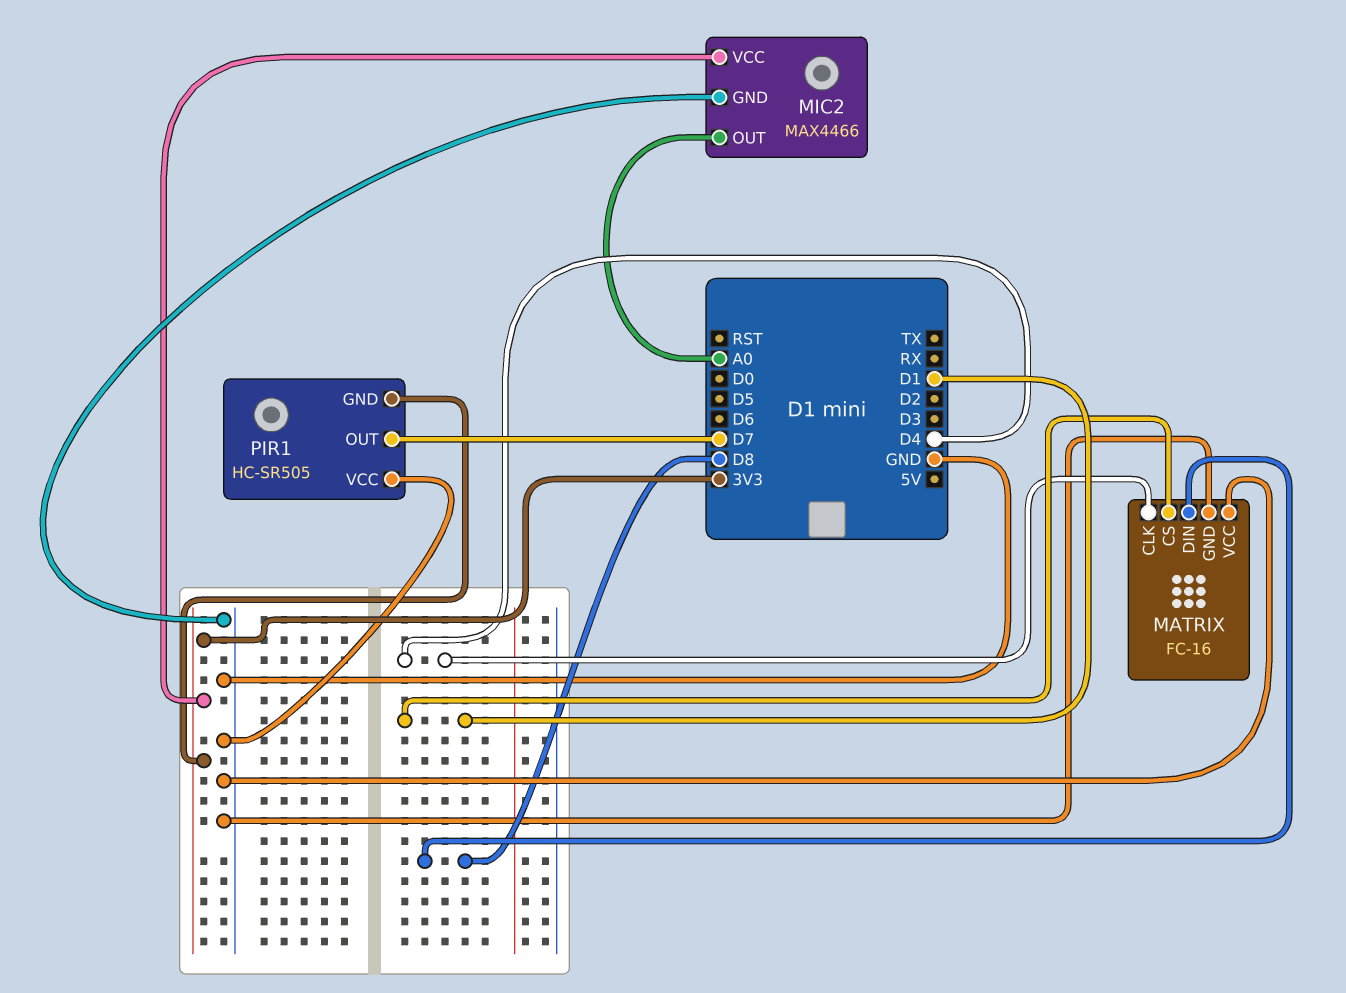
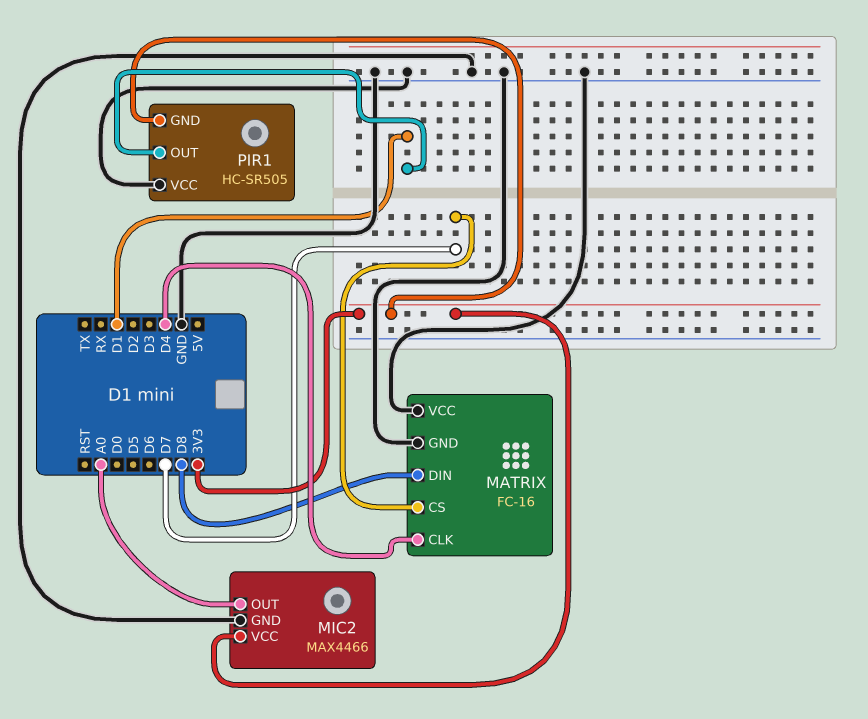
MATRIX pin CS: D1 -> D7
PIR1 pin OUT: D7 -> D1

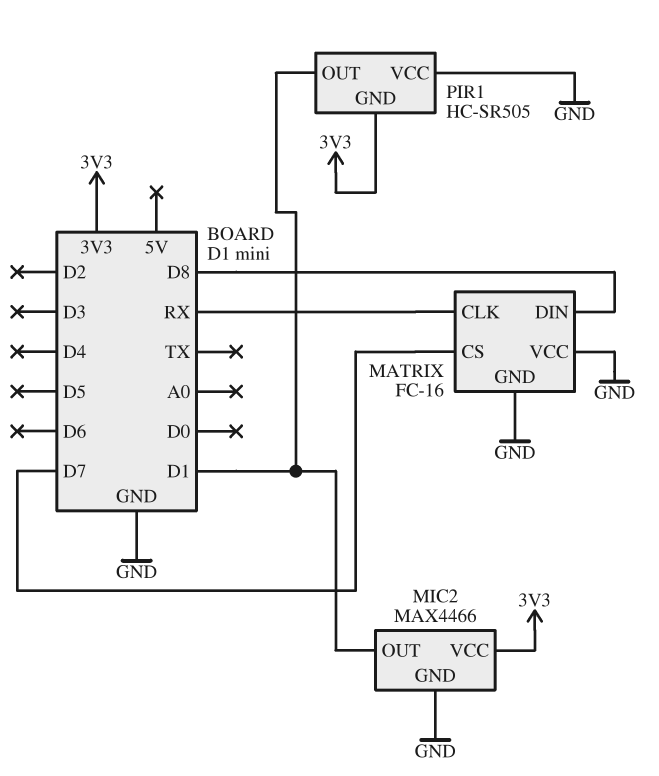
MATRIX pin CLK: D4 -> RX
MIC2 pin OUT: A0 -> D1

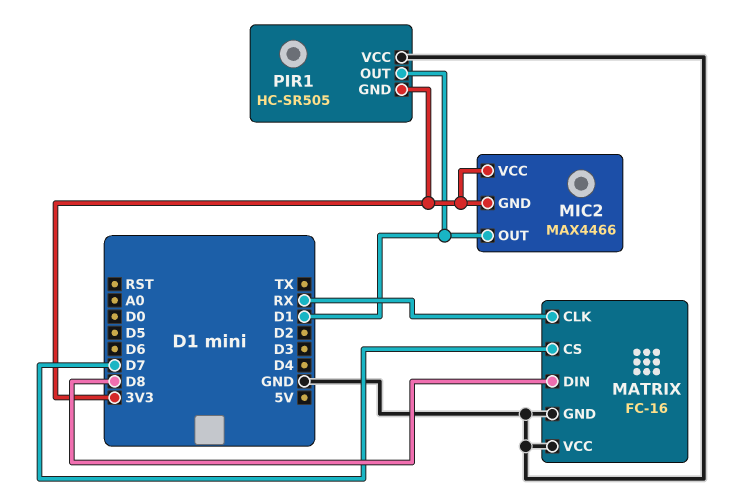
MIC2 pin GND: GND -> 3V3

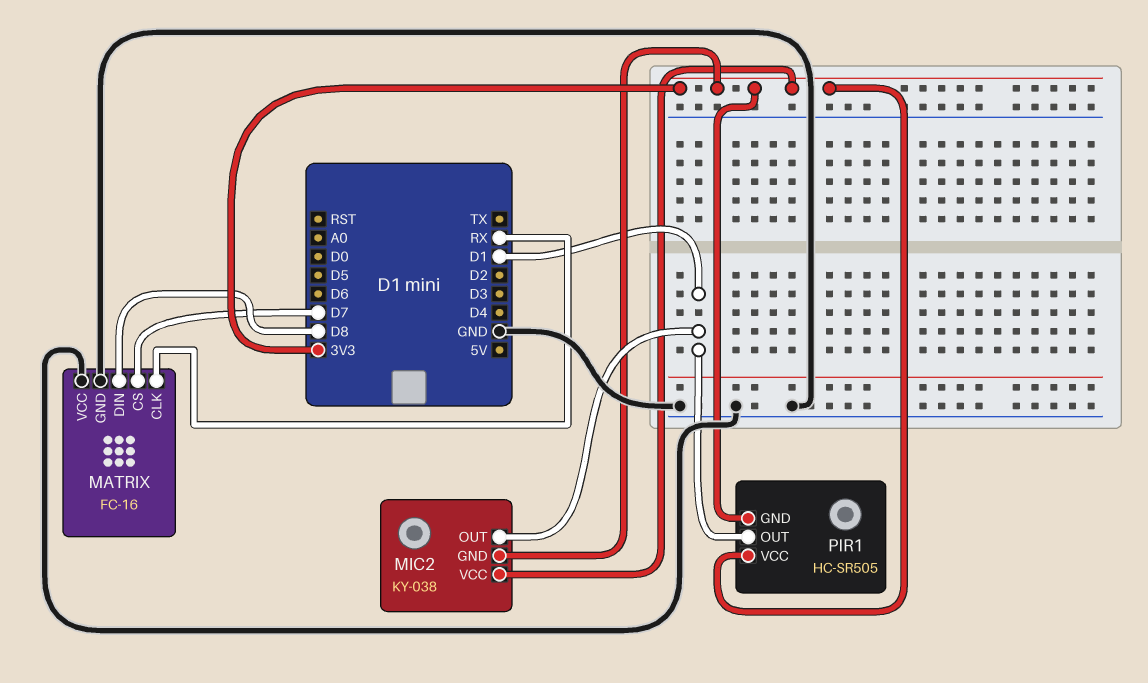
MIC2: MAX4466 -> KY-038
PIR1 pin VCC: GND -> 3V3

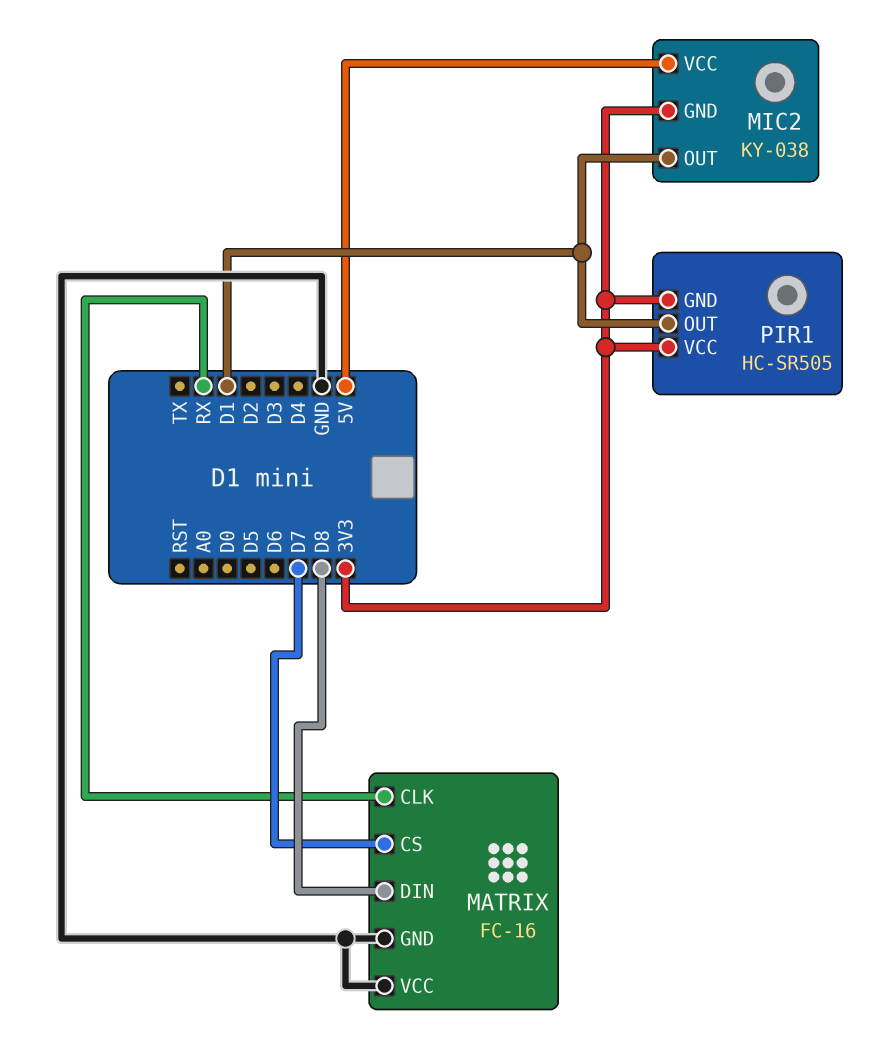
MIC2 pin VCC: 3V3 -> 5V

